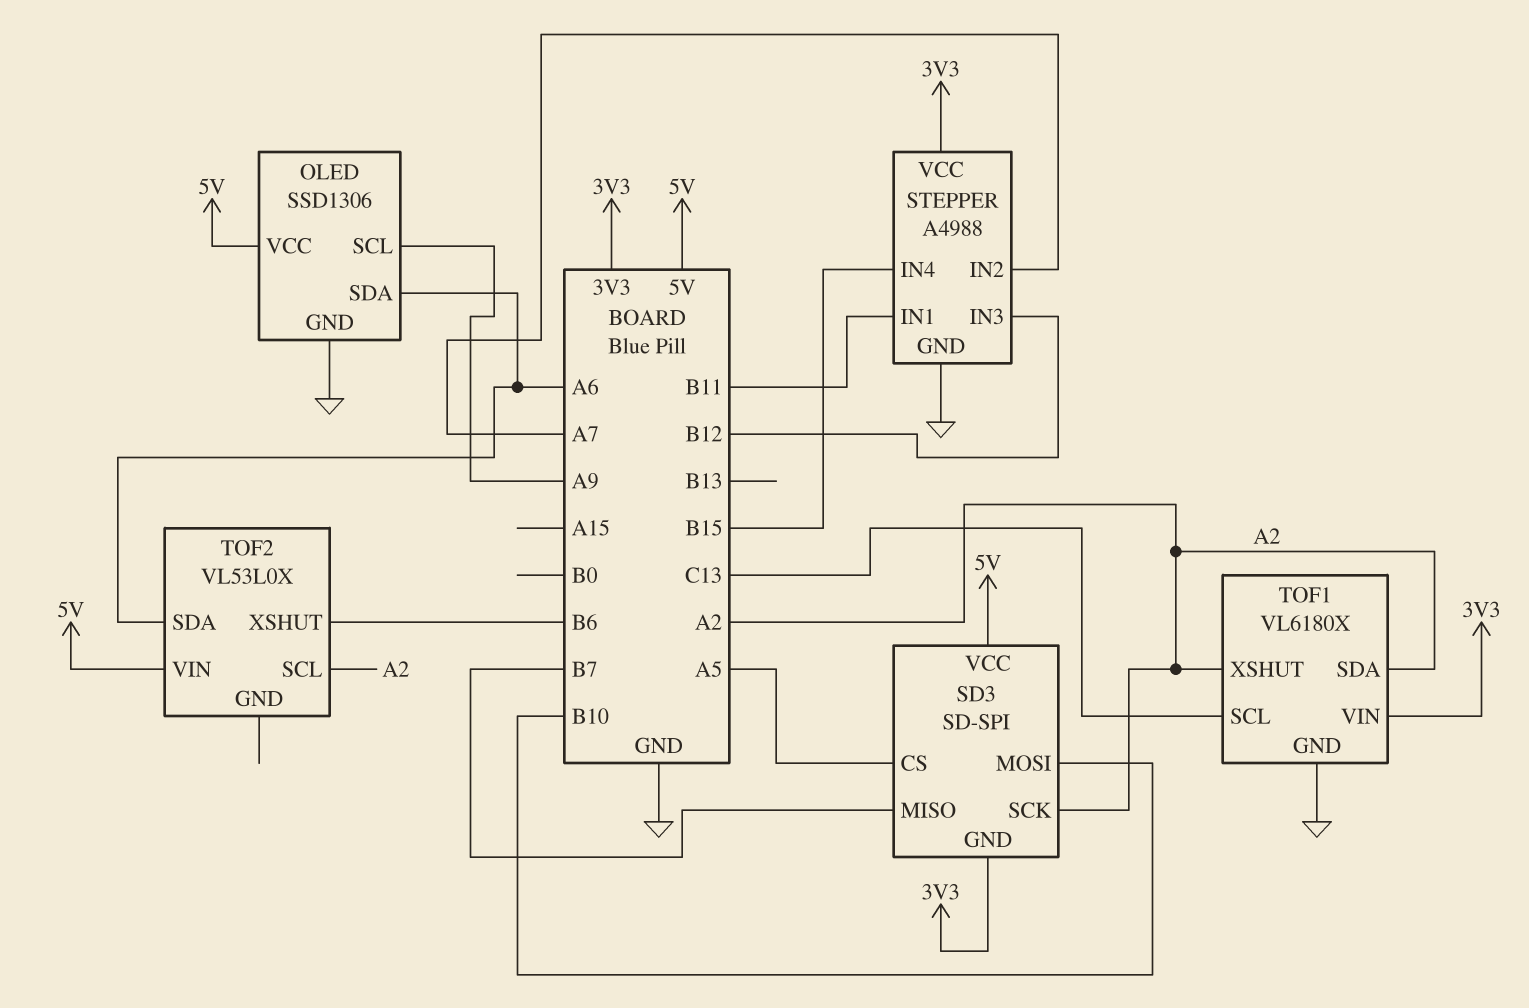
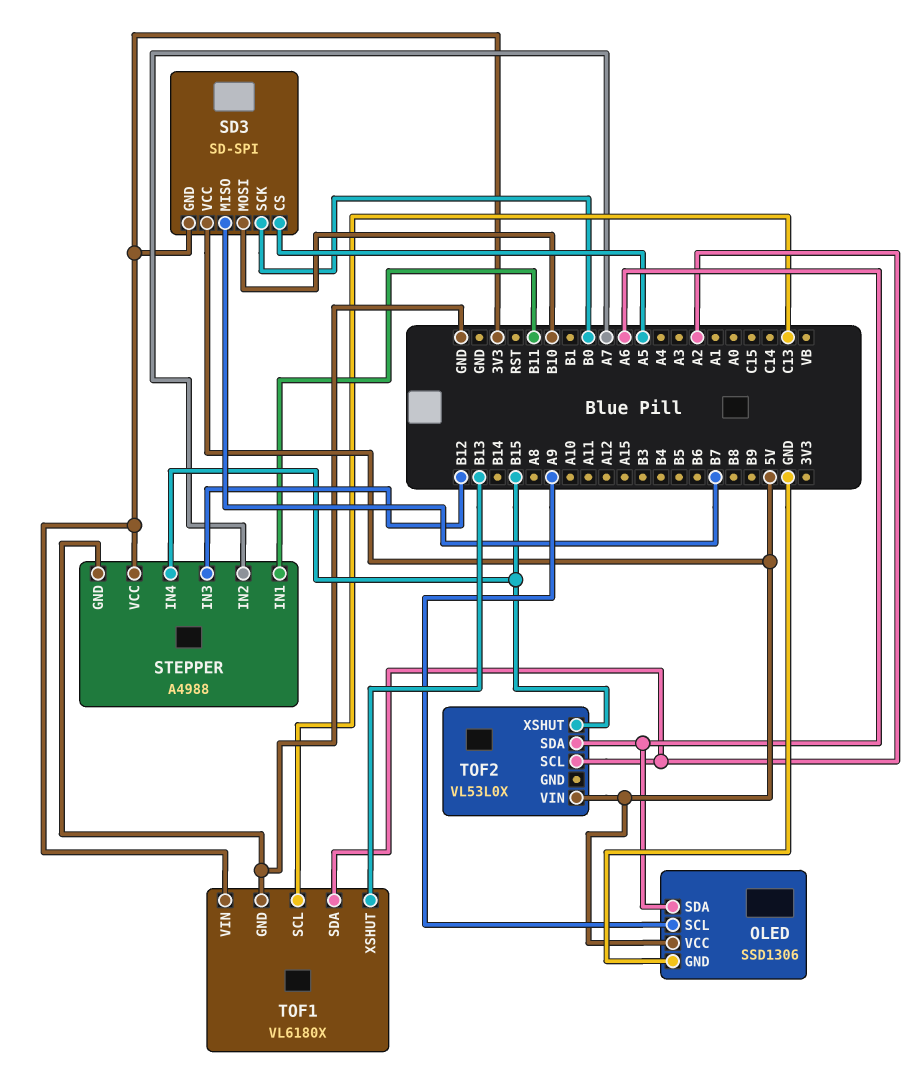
SD3 pin SCK: A2 -> B0
TOF1 pin XSHUT: A2 -> B13
TOF2 pin XSHUT: B6 -> B15

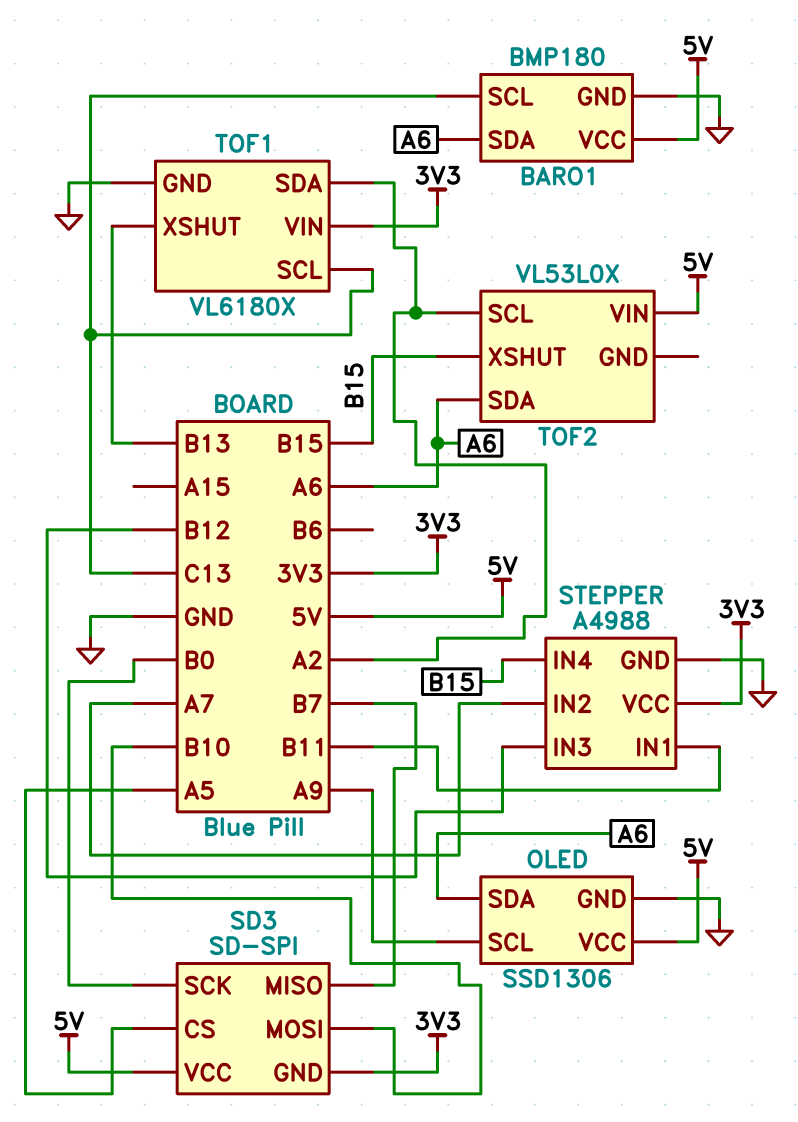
BARO1: none -> BMP180
BARO1 pin GND: none -> GND
BARO1 pin SCL: none -> C13
BARO1 pin SDA: none -> A6
BARO1 pin VCC: none -> 5V

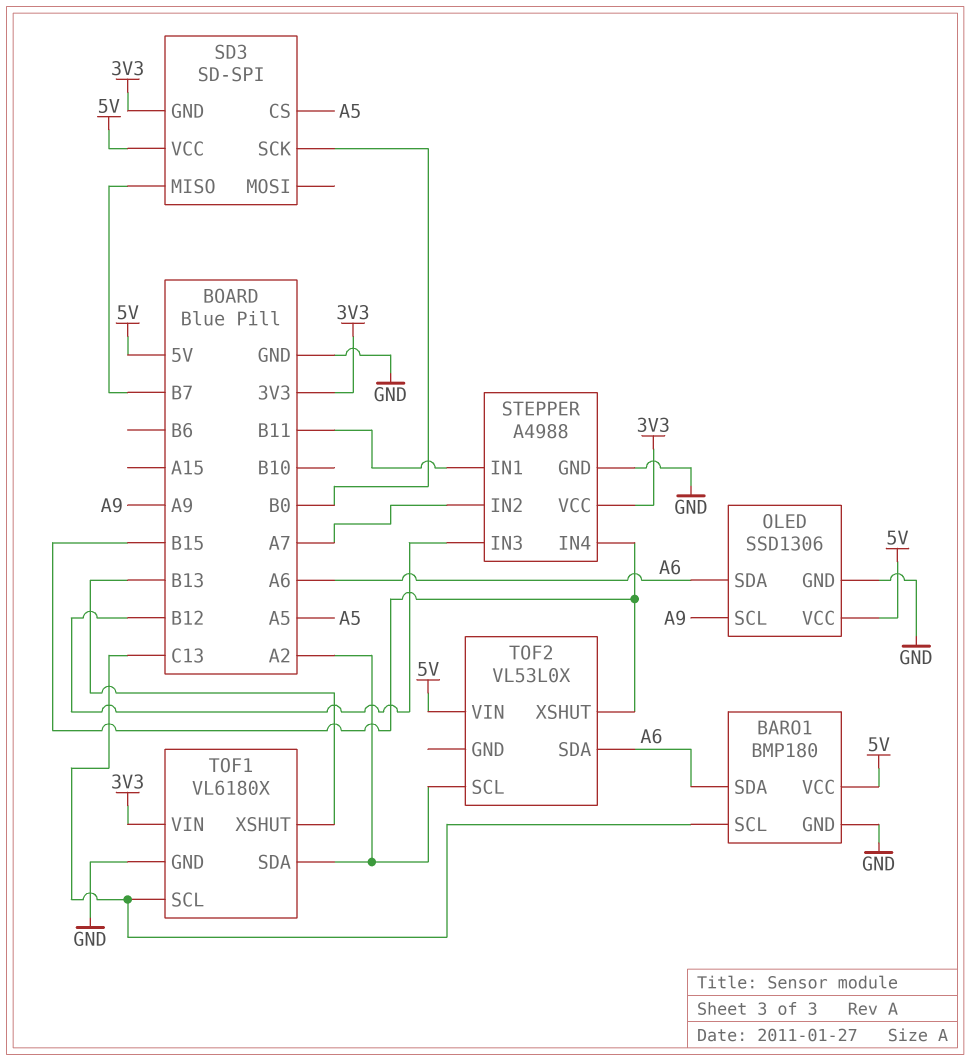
SD3 pin MOSI: B10 -> none

